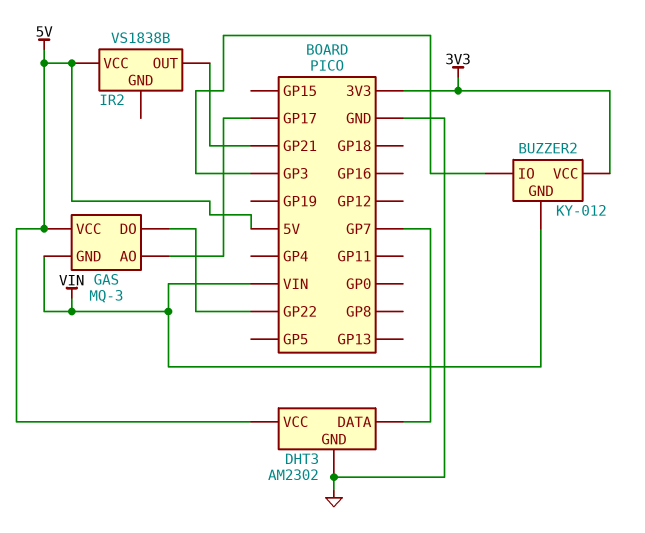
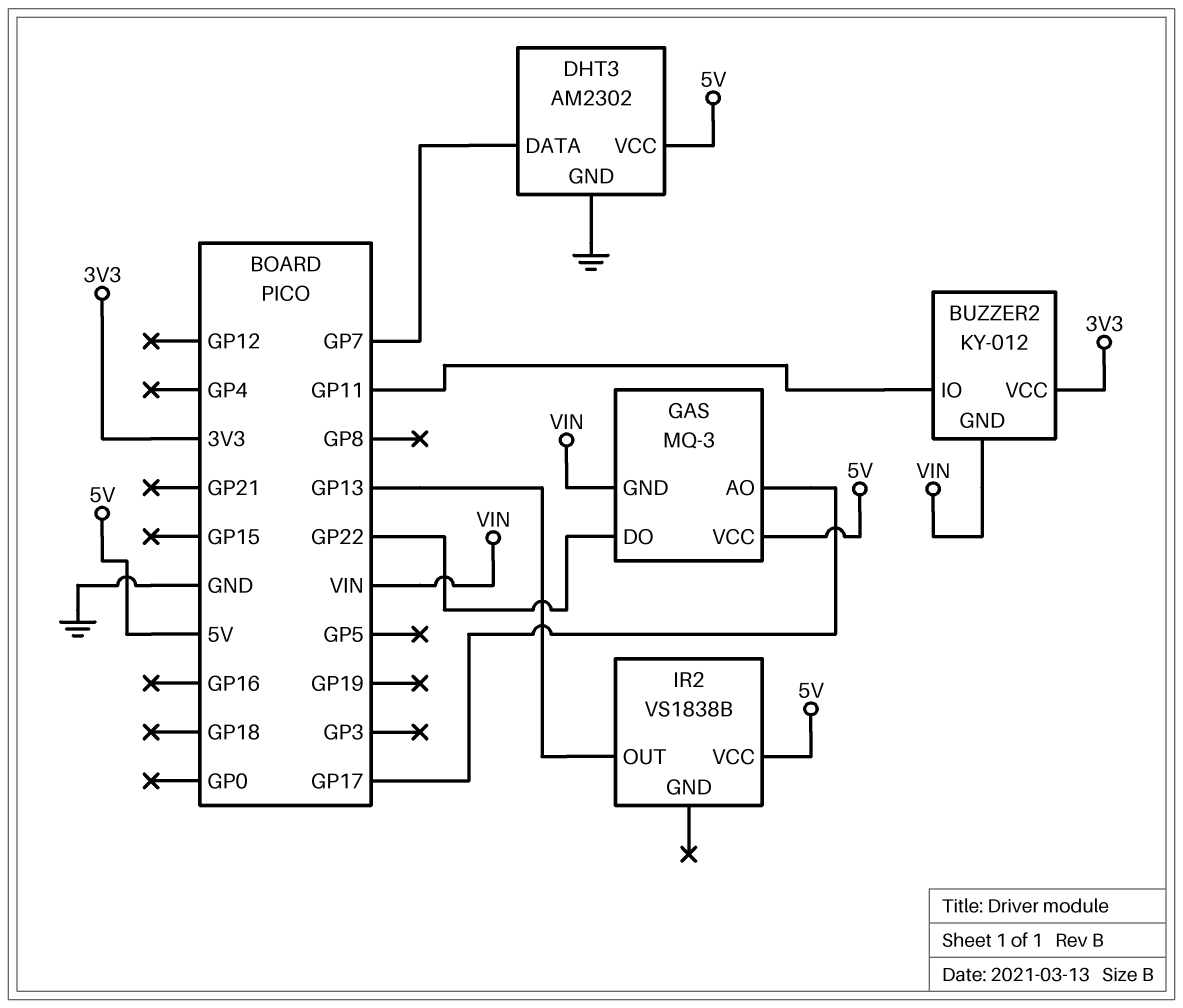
BUZZER2 pin IO: GP3 -> GP11
IR2 pin OUT: GP21 -> GP13

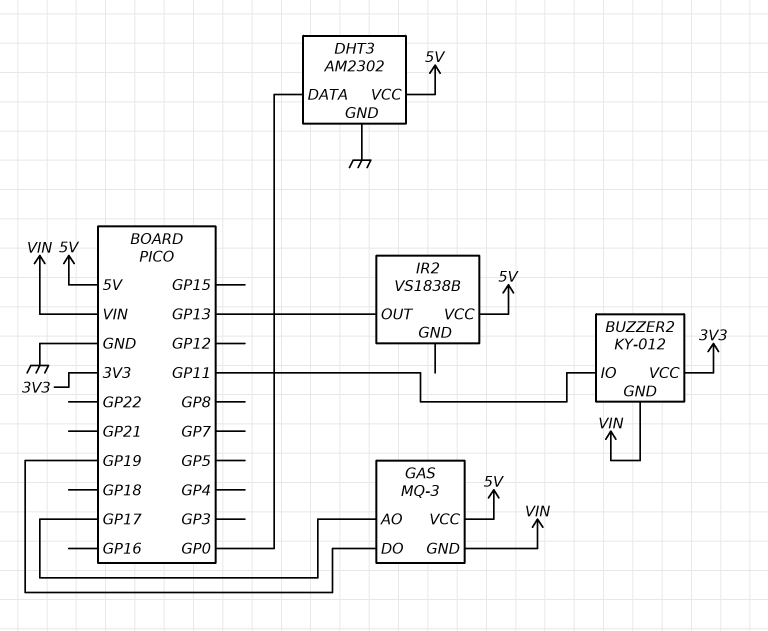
DHT3 pin DATA: GP7 -> GP0
GAS pin DO: GP22 -> GP19

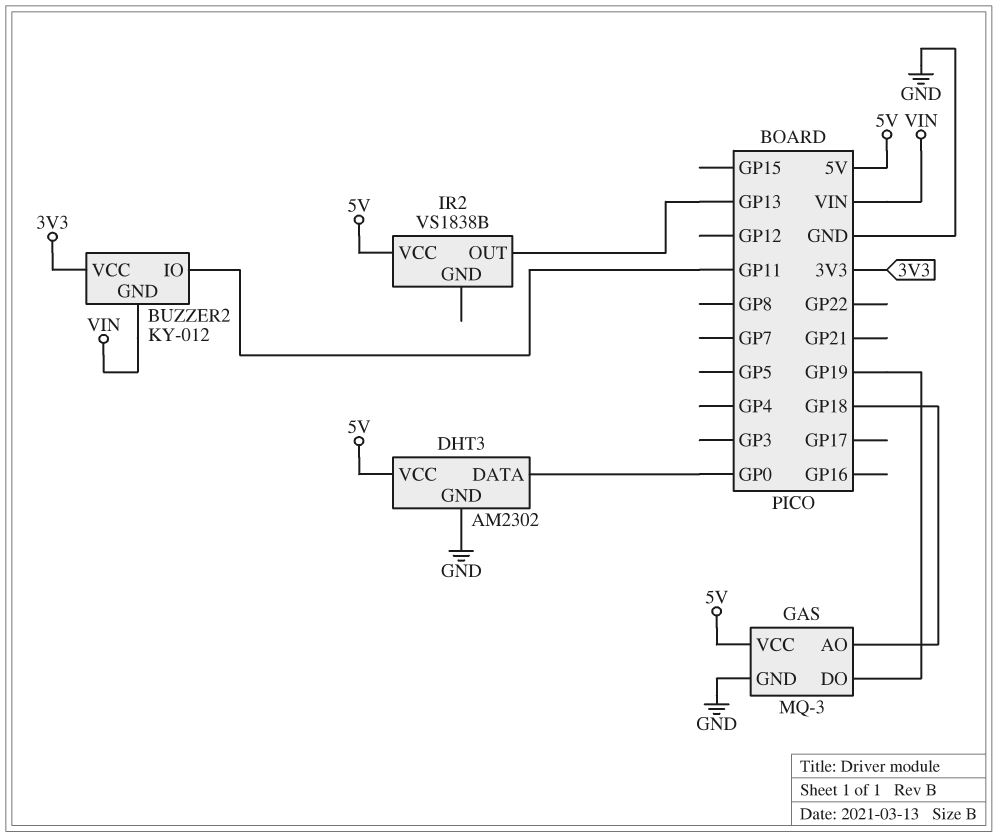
GAS pin AO: GP17 -> GP18
GAS pin GND: VIN -> GND

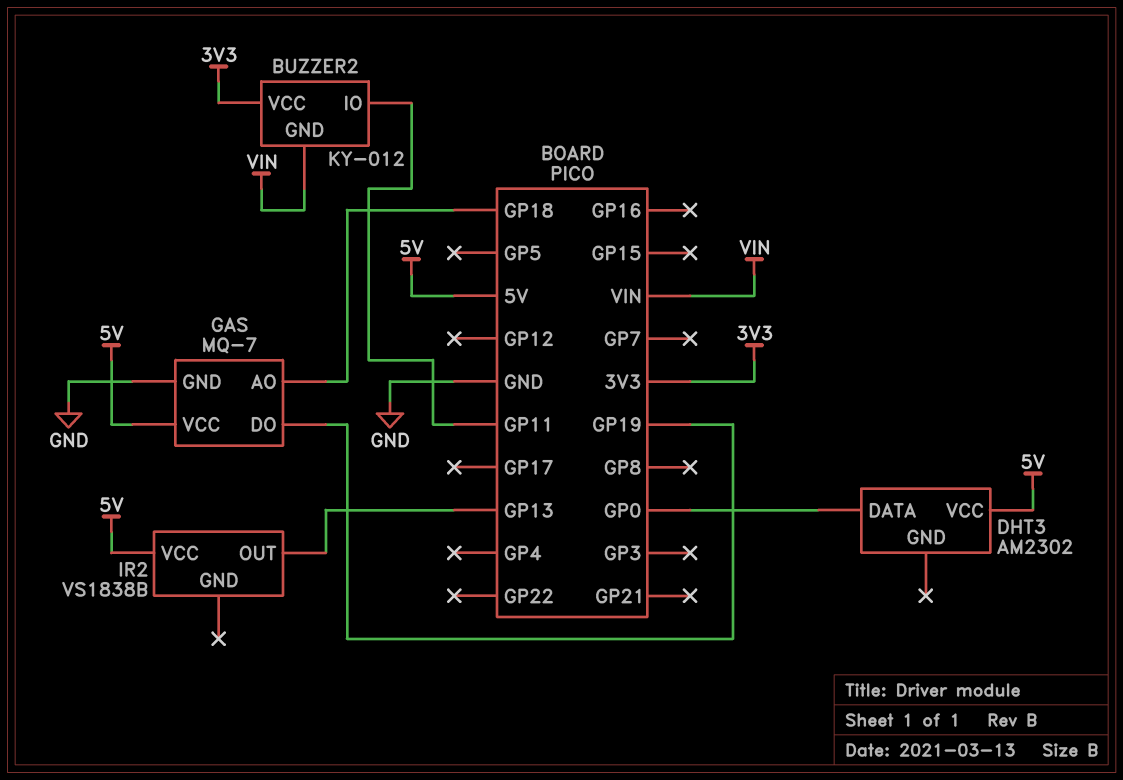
DHT3 pin GND: GND -> none
GAS: MQ-3 -> MQ-7

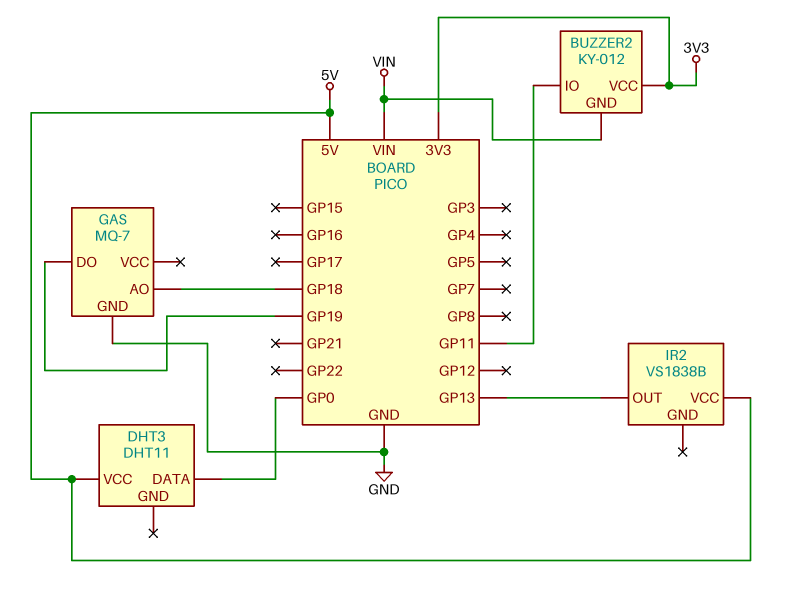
DHT3: AM2302 -> DHT11
GAS pin VCC: 5V -> none

